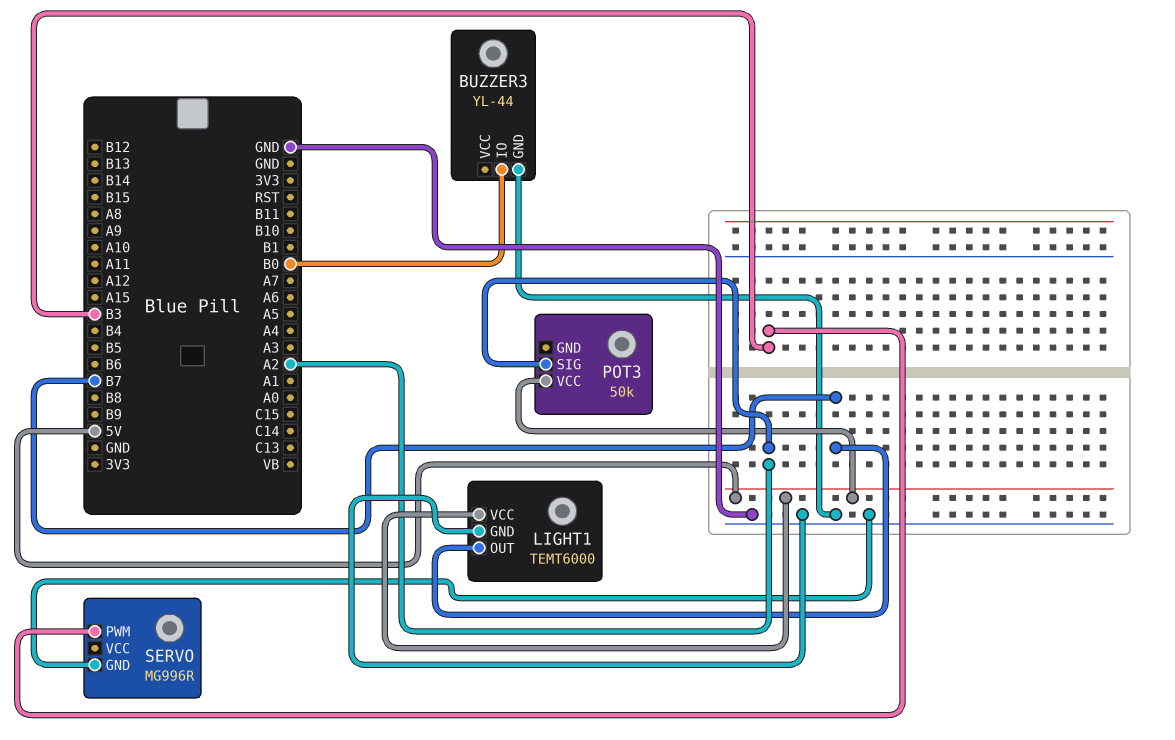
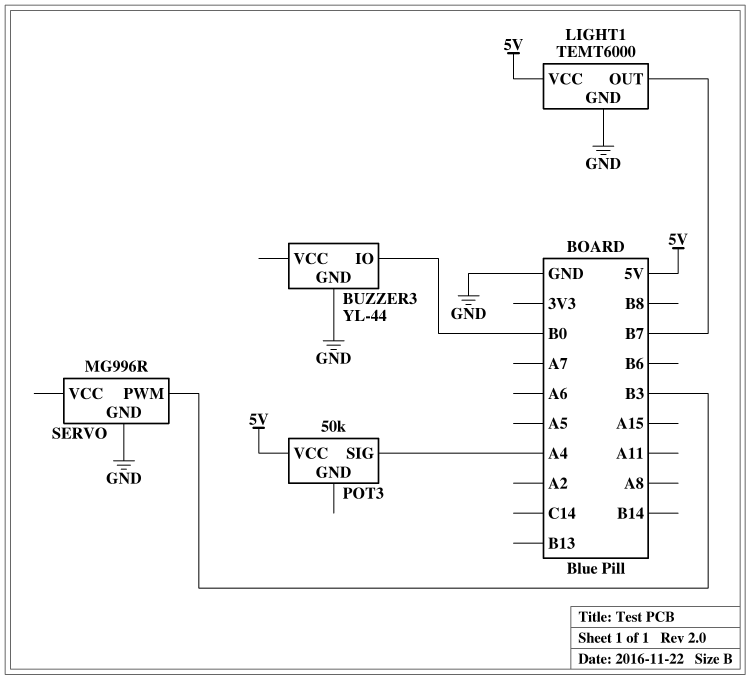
POT3 pin SIG: A2 -> A4

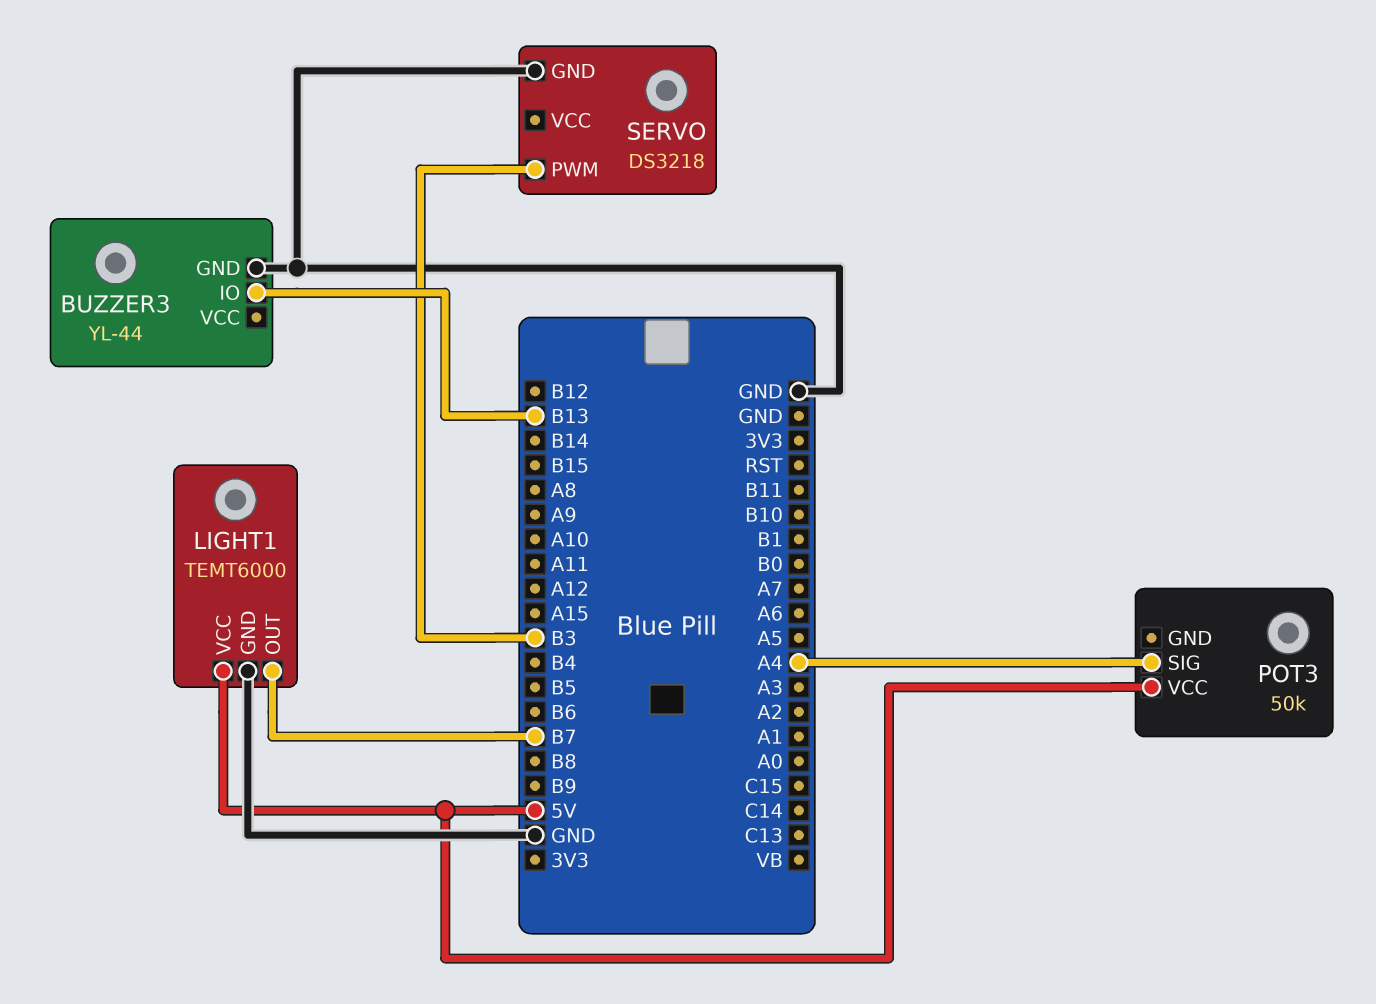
BUZZER3 pin IO: B0 -> B13
SERVO: MG996R -> DS3218

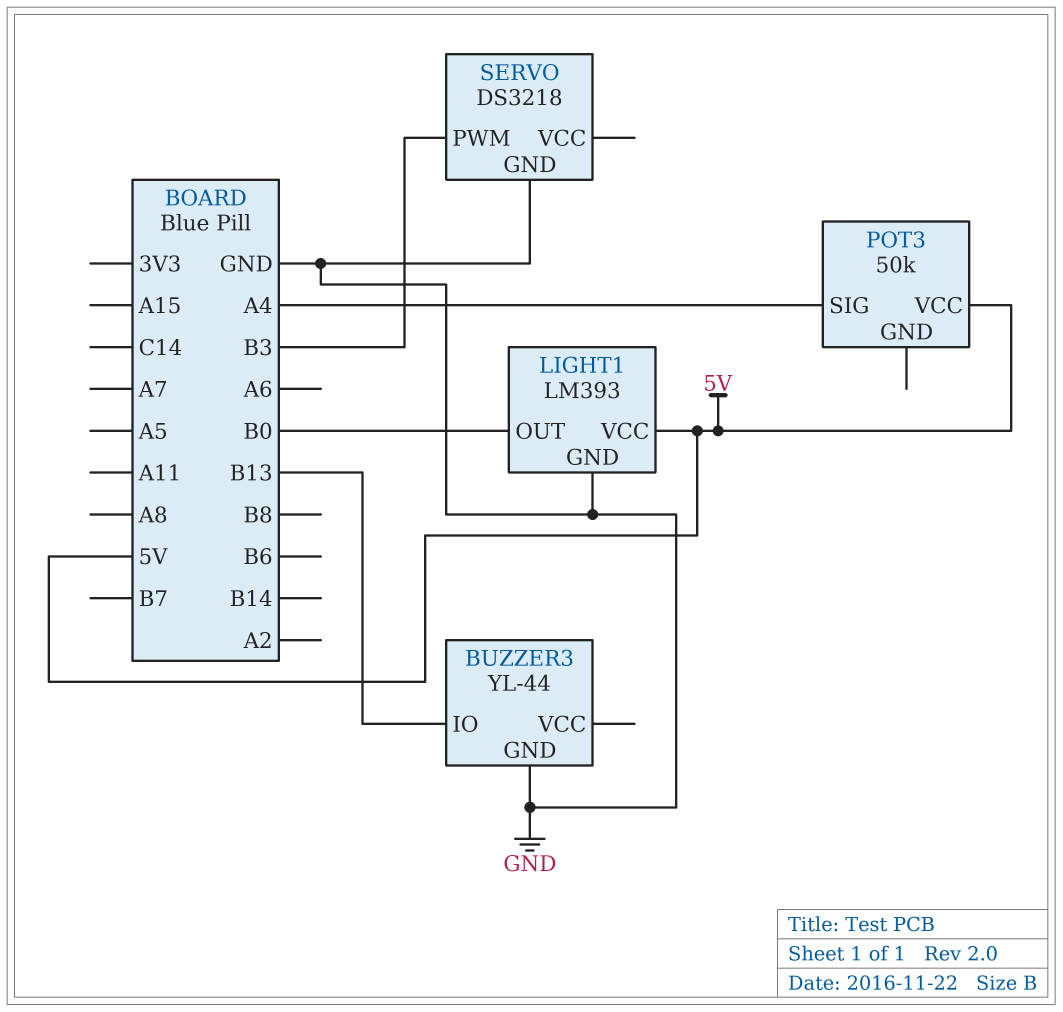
LIGHT1: TEMT6000 -> LM393
LIGHT1 pin OUT: B7 -> B0

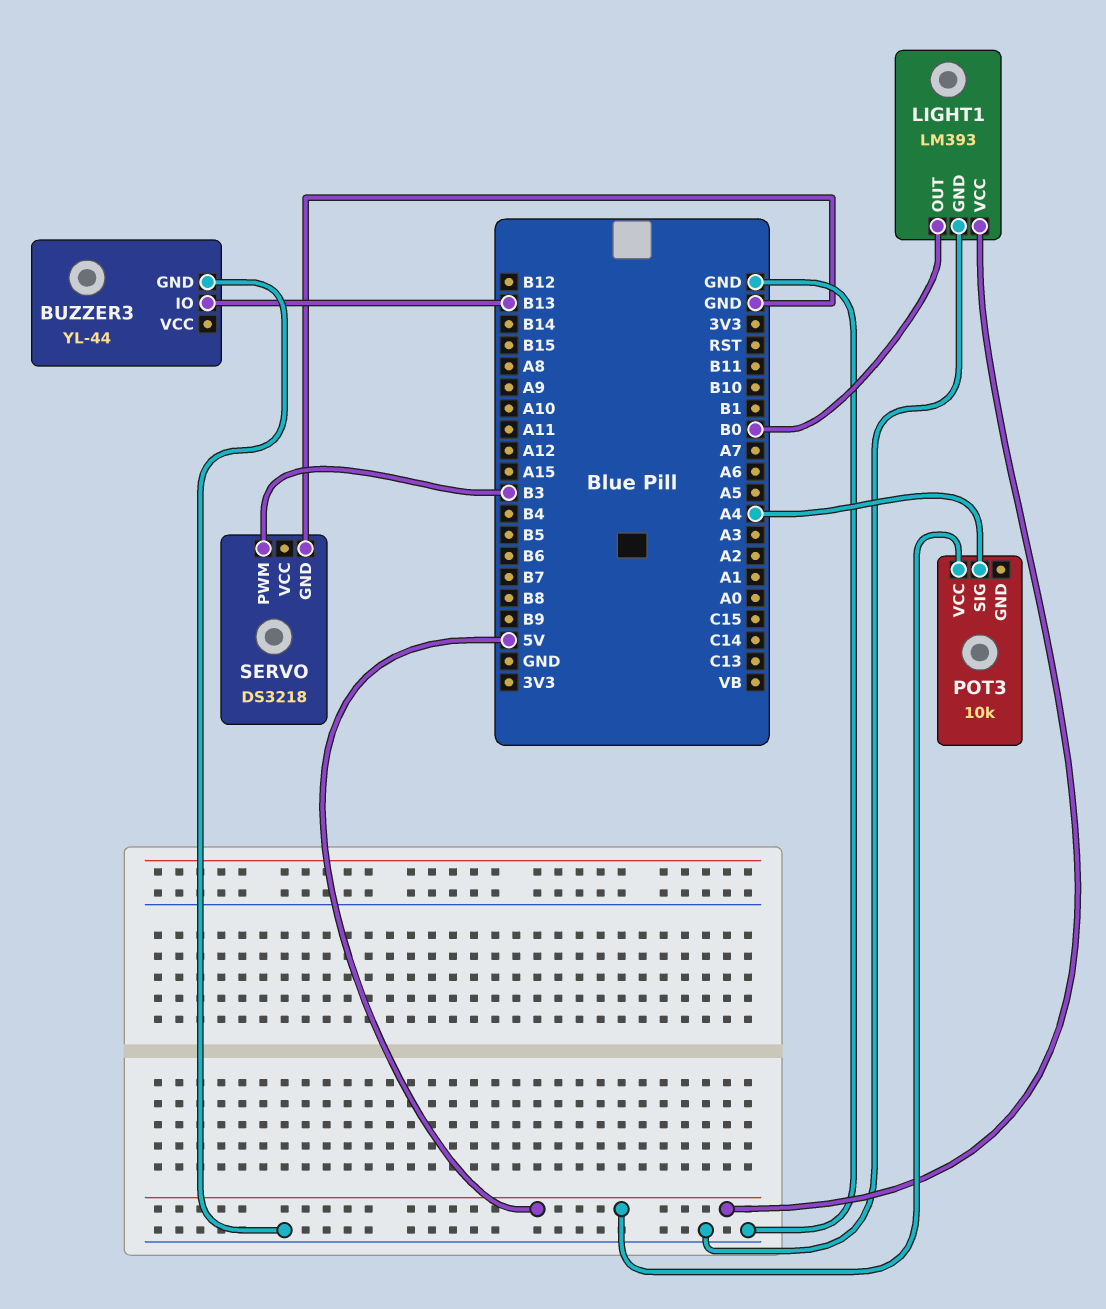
POT3: 50k -> 10k

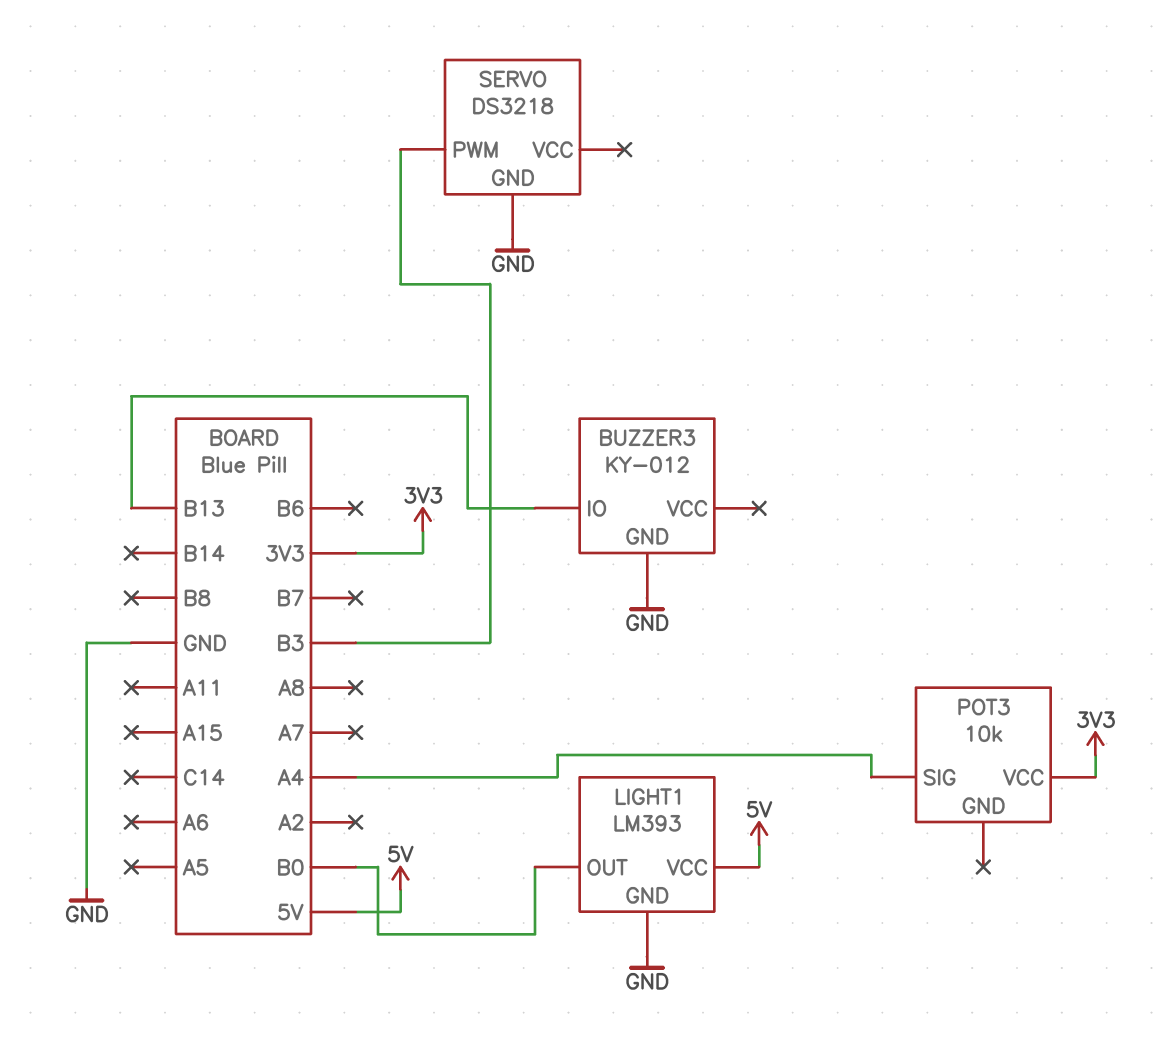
BUZZER3: YL-44 -> KY-012
POT3 pin VCC: 5V -> 3V3

